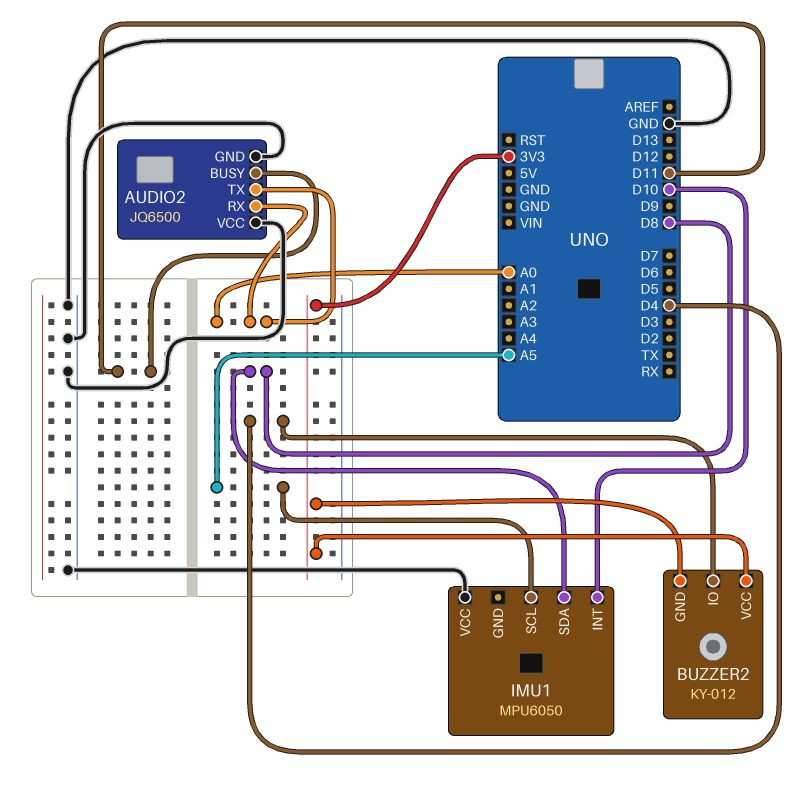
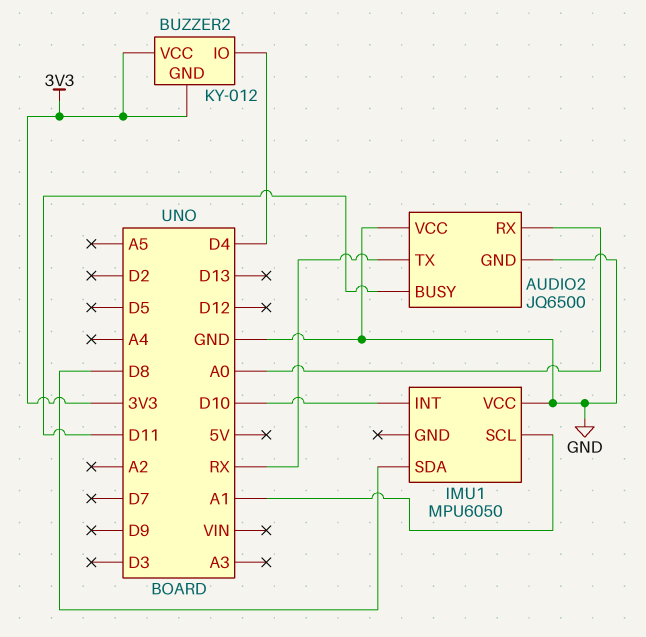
AUDIO2 pin TX: A0 -> RX
IMU1 pin SCL: A5 -> A1

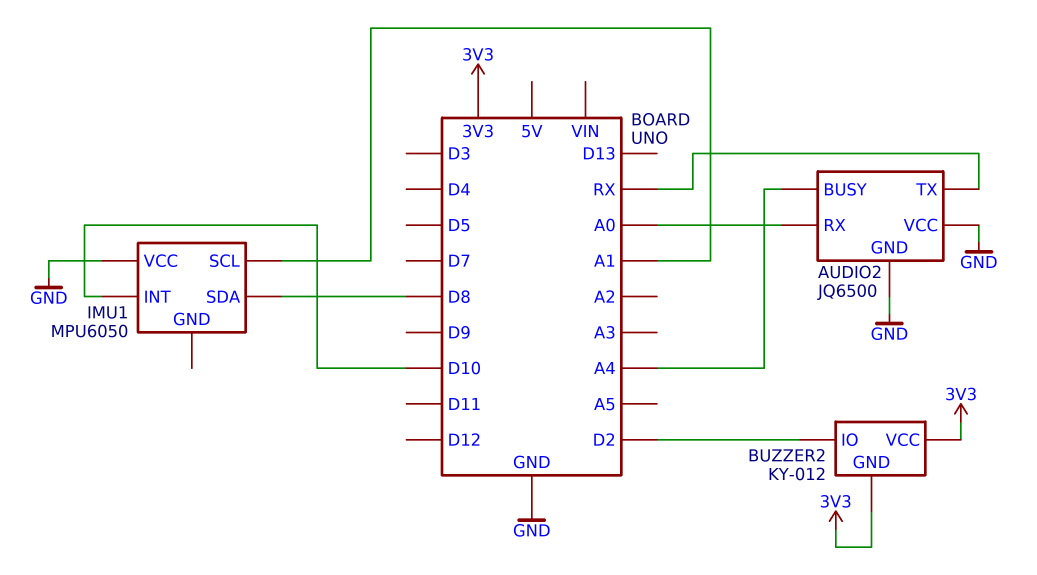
AUDIO2 pin BUSY: D11 -> A4
BUZZER2 pin IO: D4 -> D2

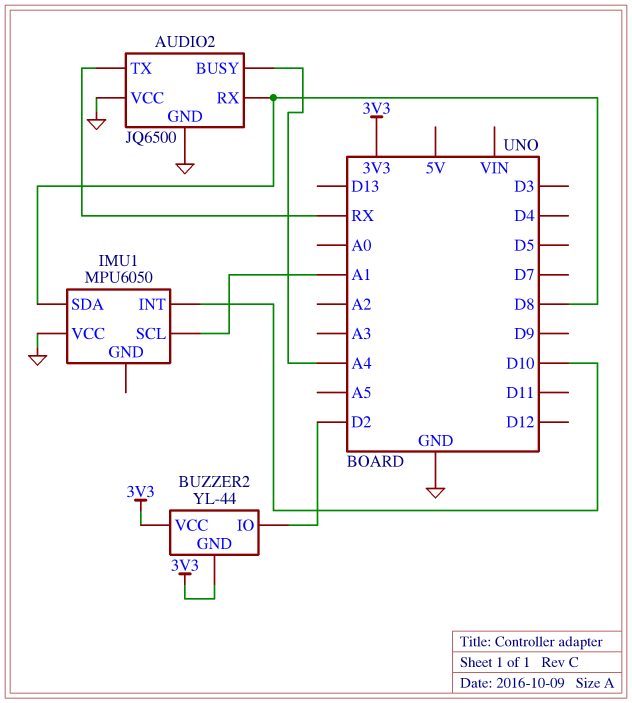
AUDIO2 pin RX: A0 -> D8
BUZZER2: KY-012 -> YL-44

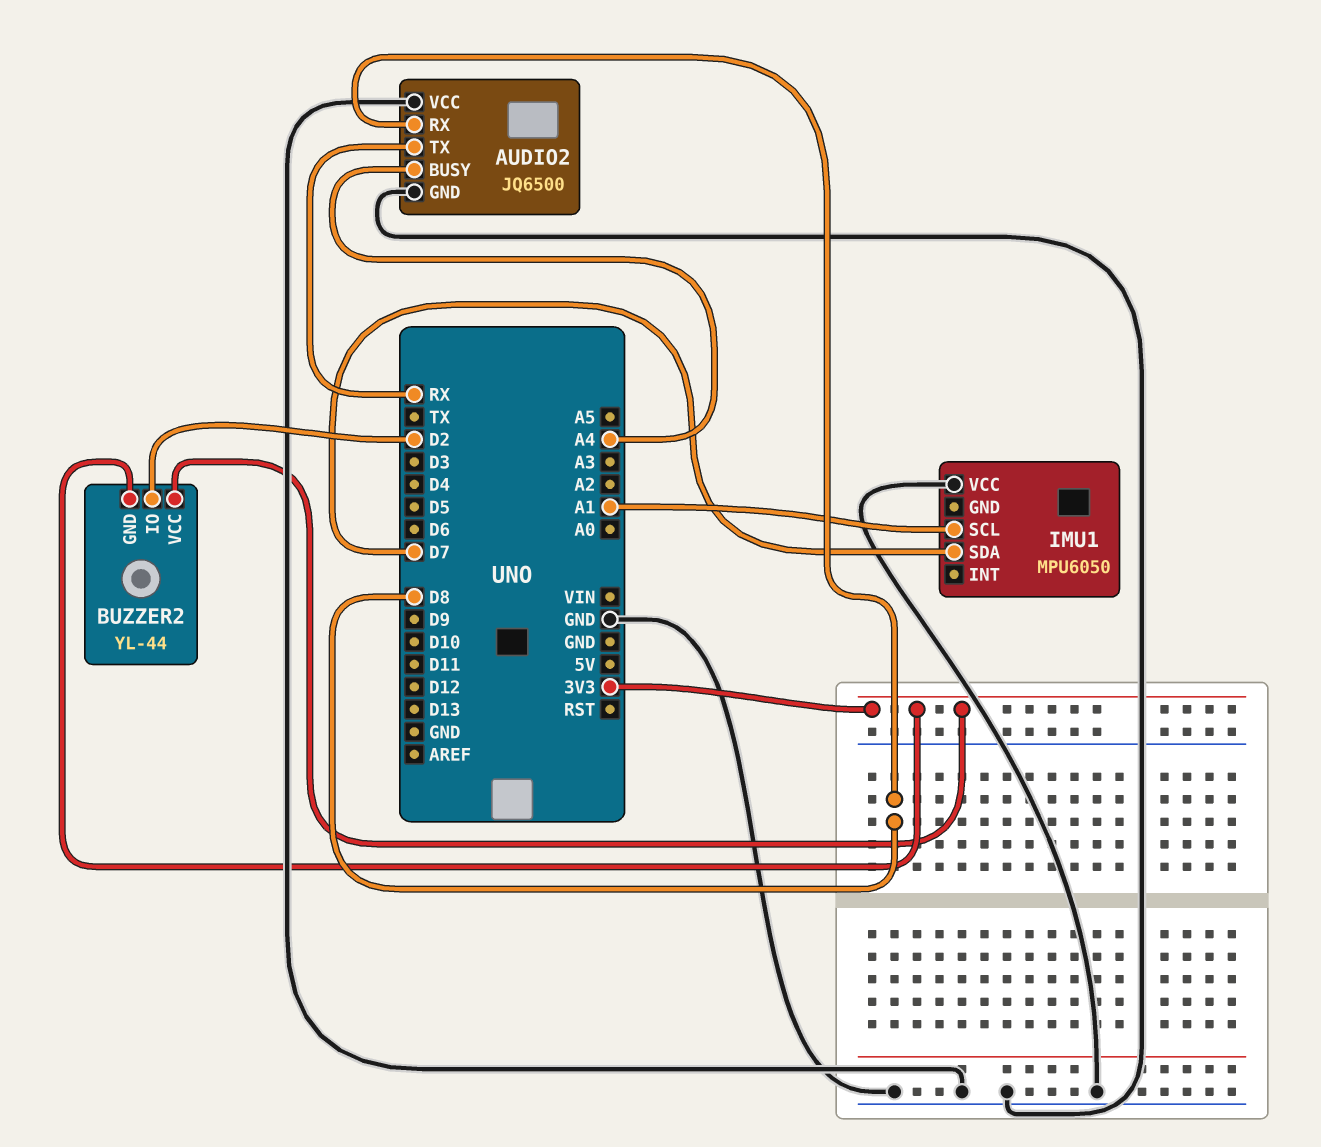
IMU1 pin INT: D10 -> none
IMU1 pin SDA: D8 -> D7

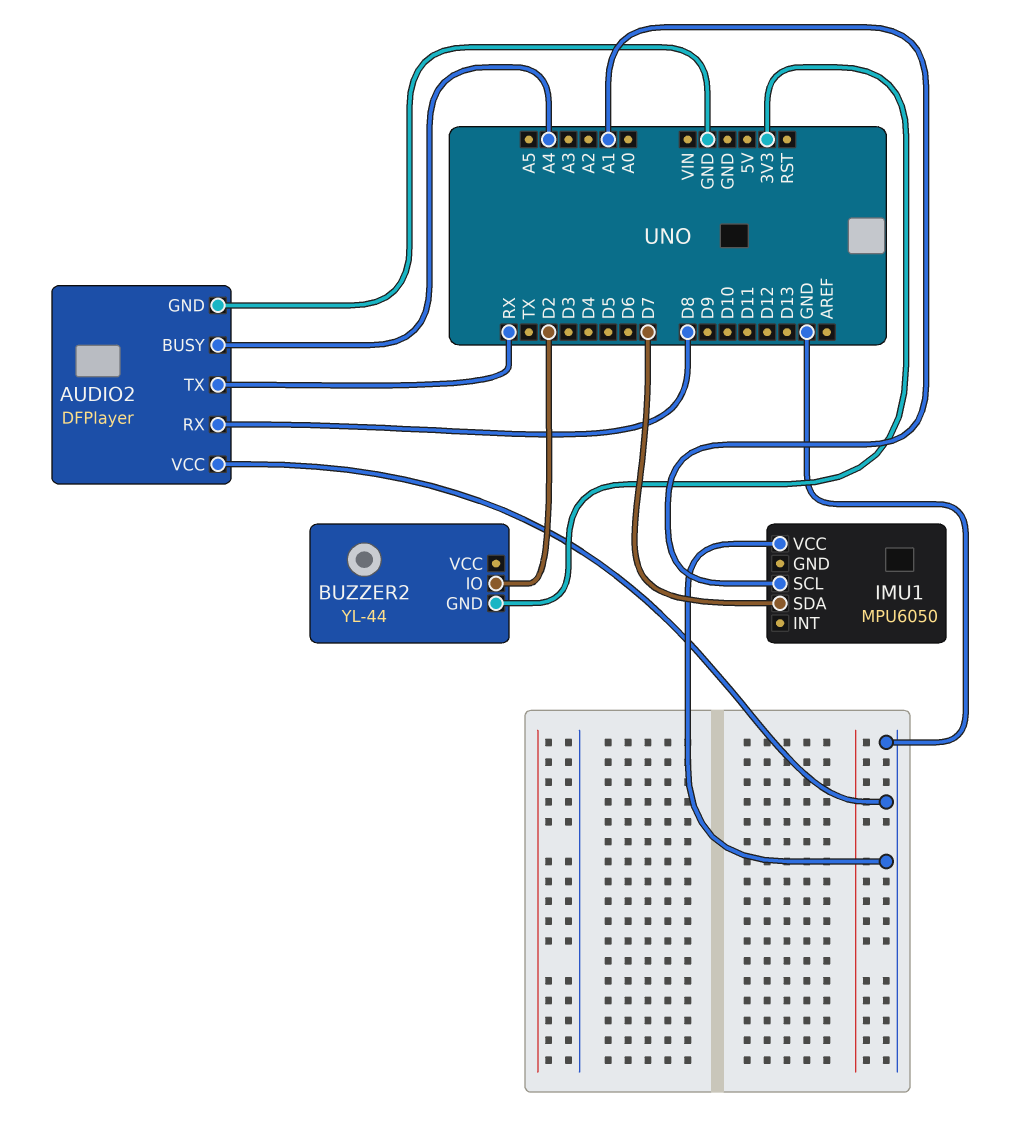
AUDIO2: JQ6500 -> DFPlayer
BUZZER2 pin VCC: 3V3 -> none

